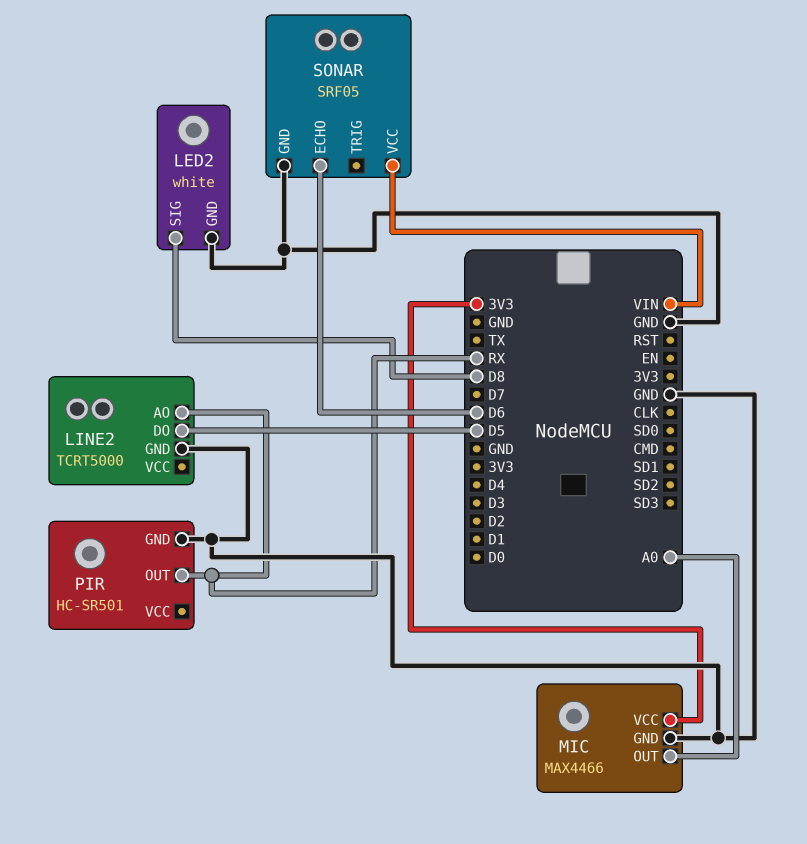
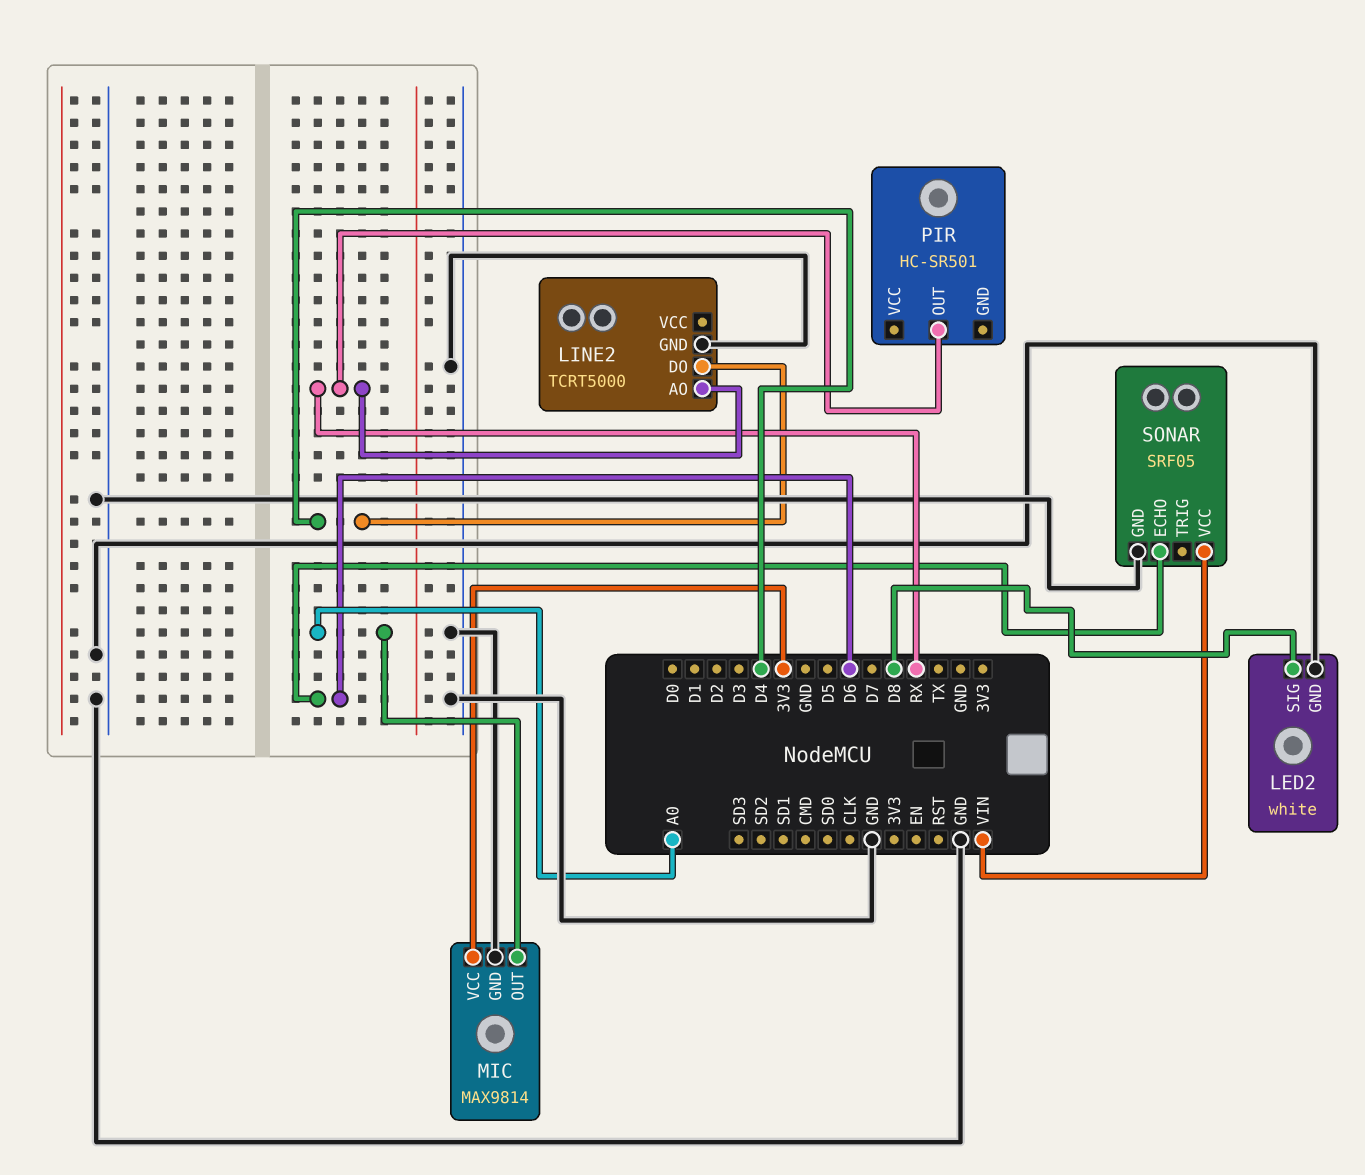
LINE2 pin DO: D5 -> D4
MIC: MAX4466 -> MAX9814
PIR pin GND: GND -> none

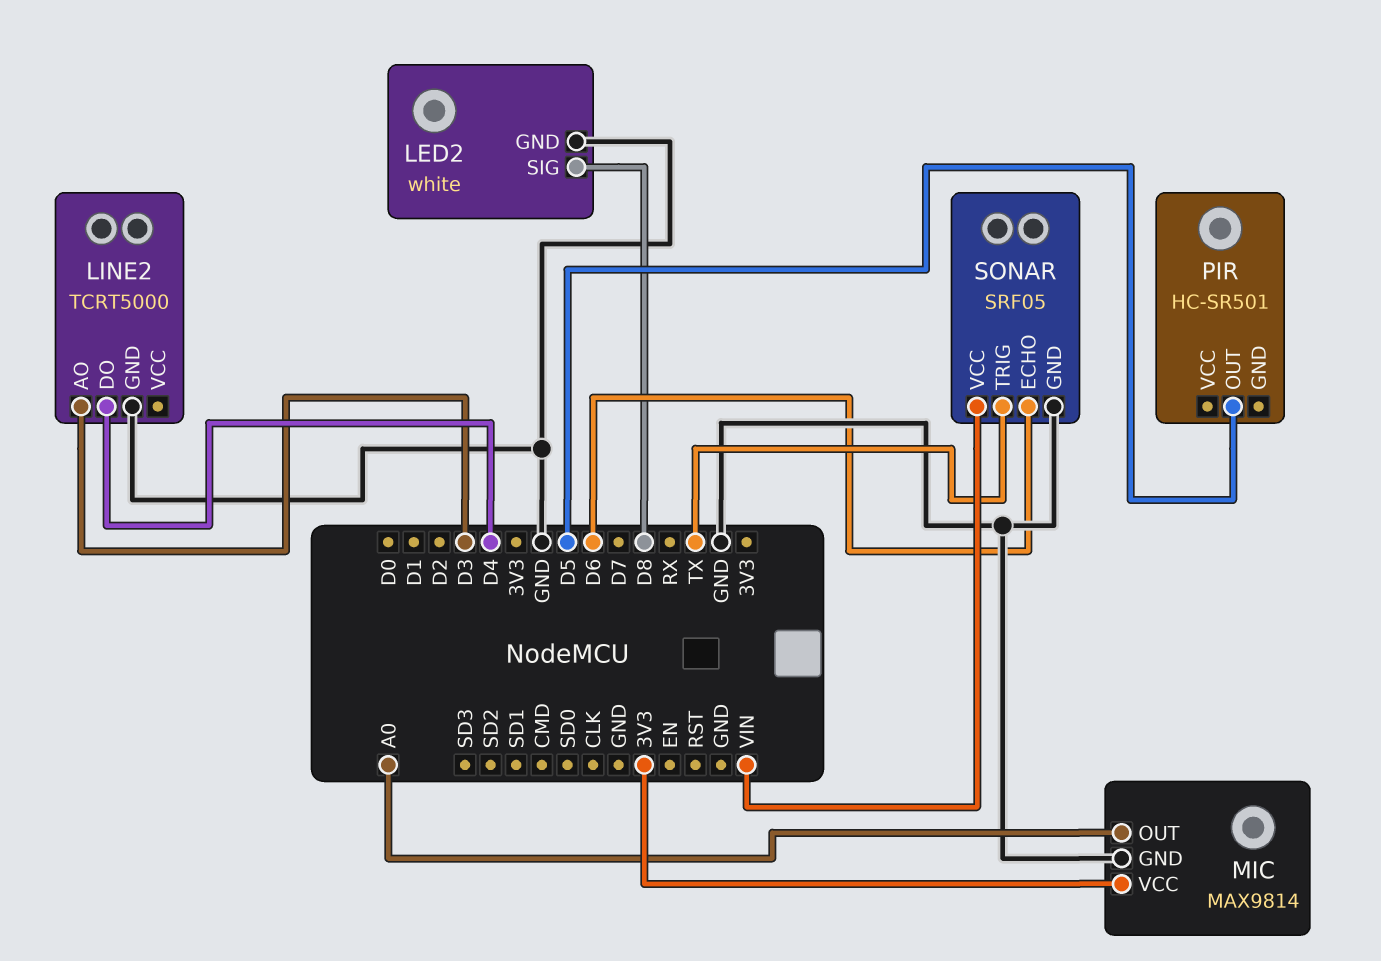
LINE2 pin AO: RX -> D3
PIR pin OUT: RX -> D5
SONAR pin TRIG: none -> TX

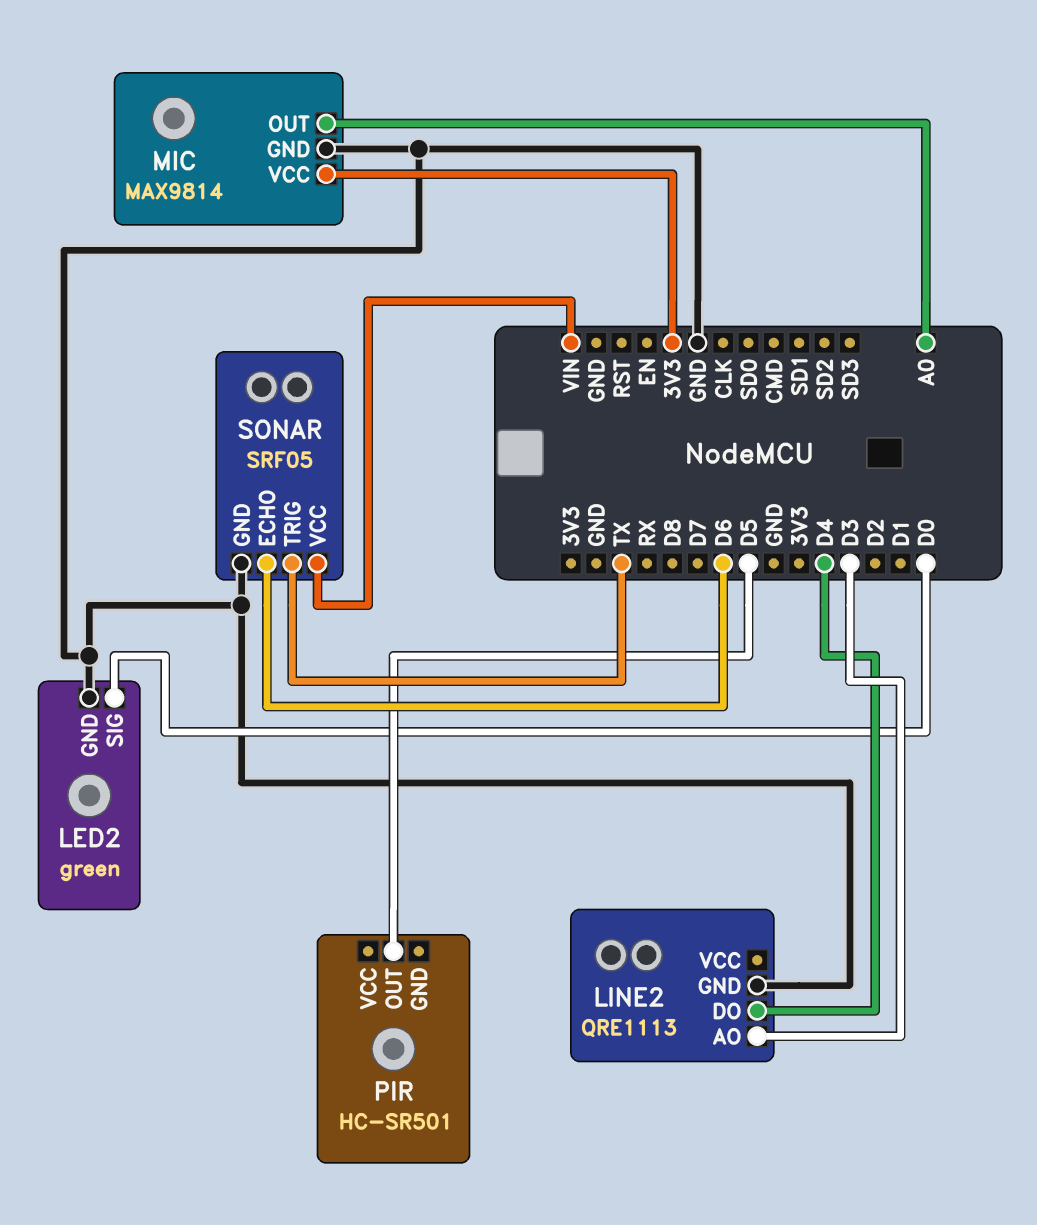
LED2: white -> green
LED2 pin SIG: D8 -> D0
LINE2: TCRT5000 -> QRE1113

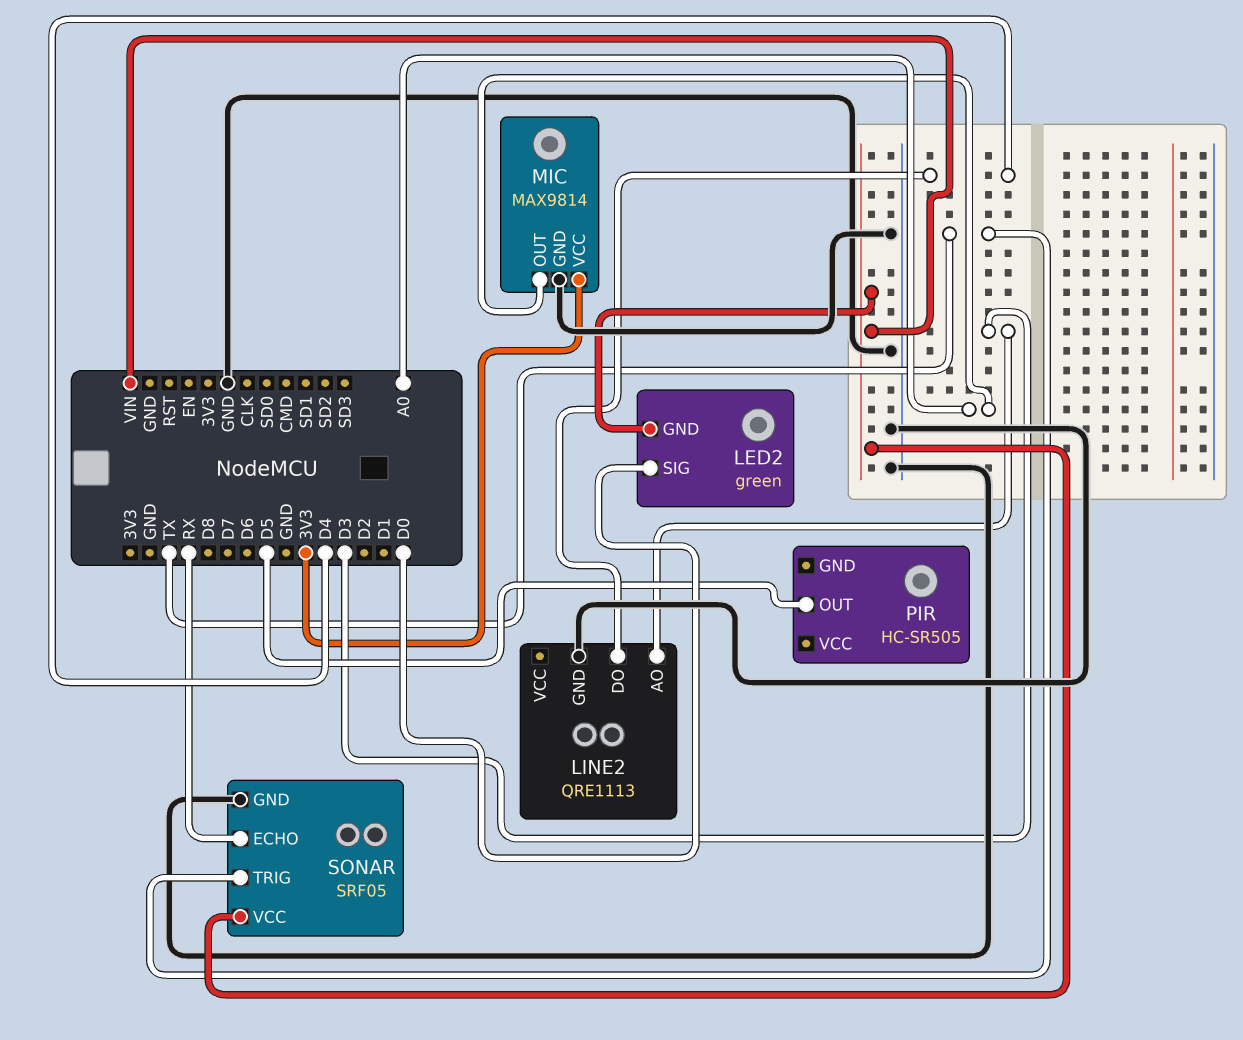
LED2 pin GND: GND -> VIN
PIR: HC-SR501 -> HC-SR505
SONAR pin ECHO: D6 -> RX

